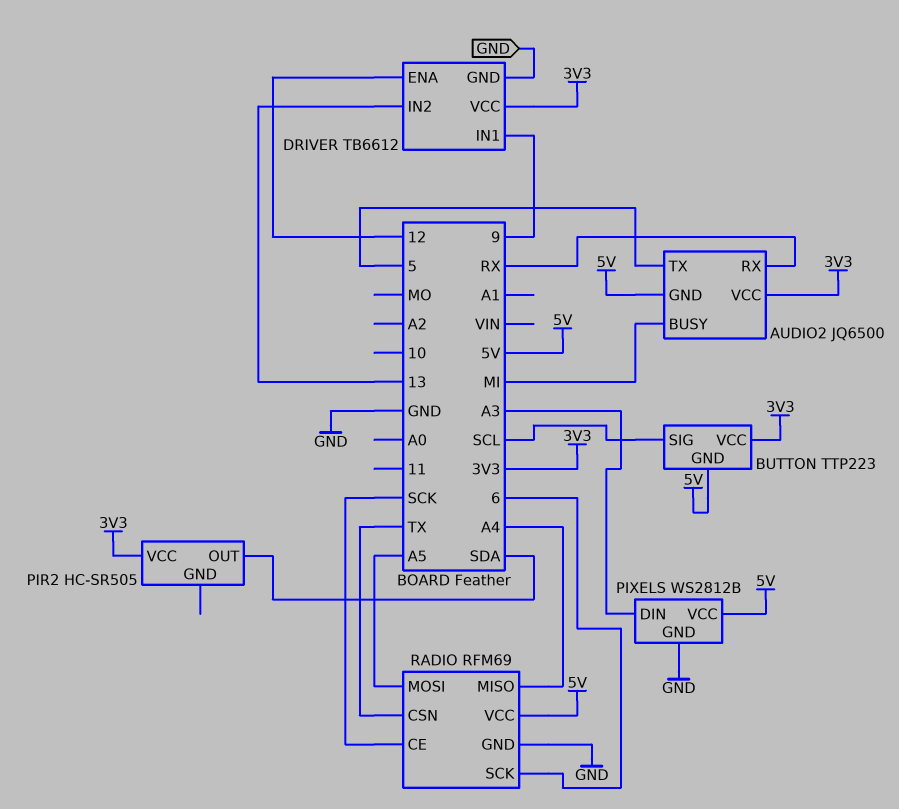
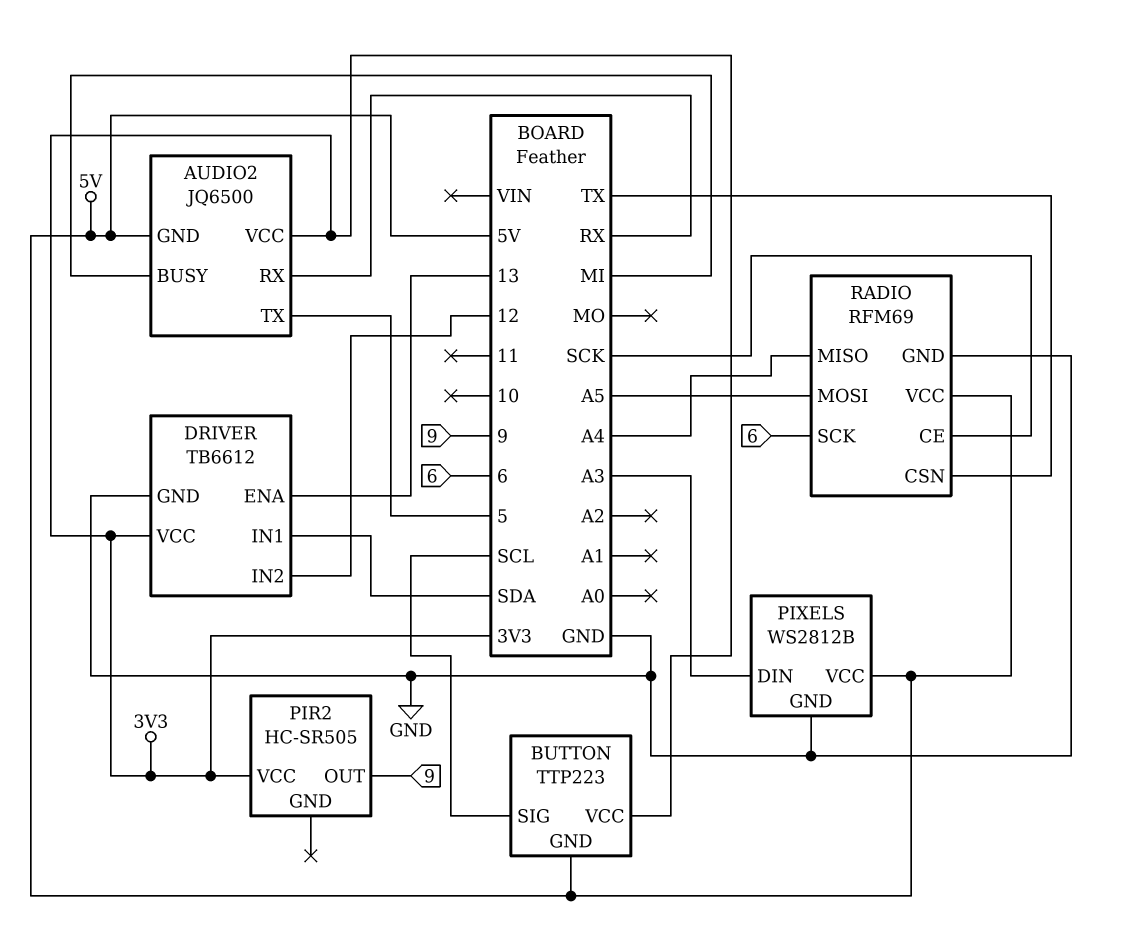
DRIVER pin ENA: 12 -> 13
DRIVER pin IN1: 9 -> SDA
DRIVER pin IN2: 13 -> 12
PIR2 pin OUT: SDA -> 9

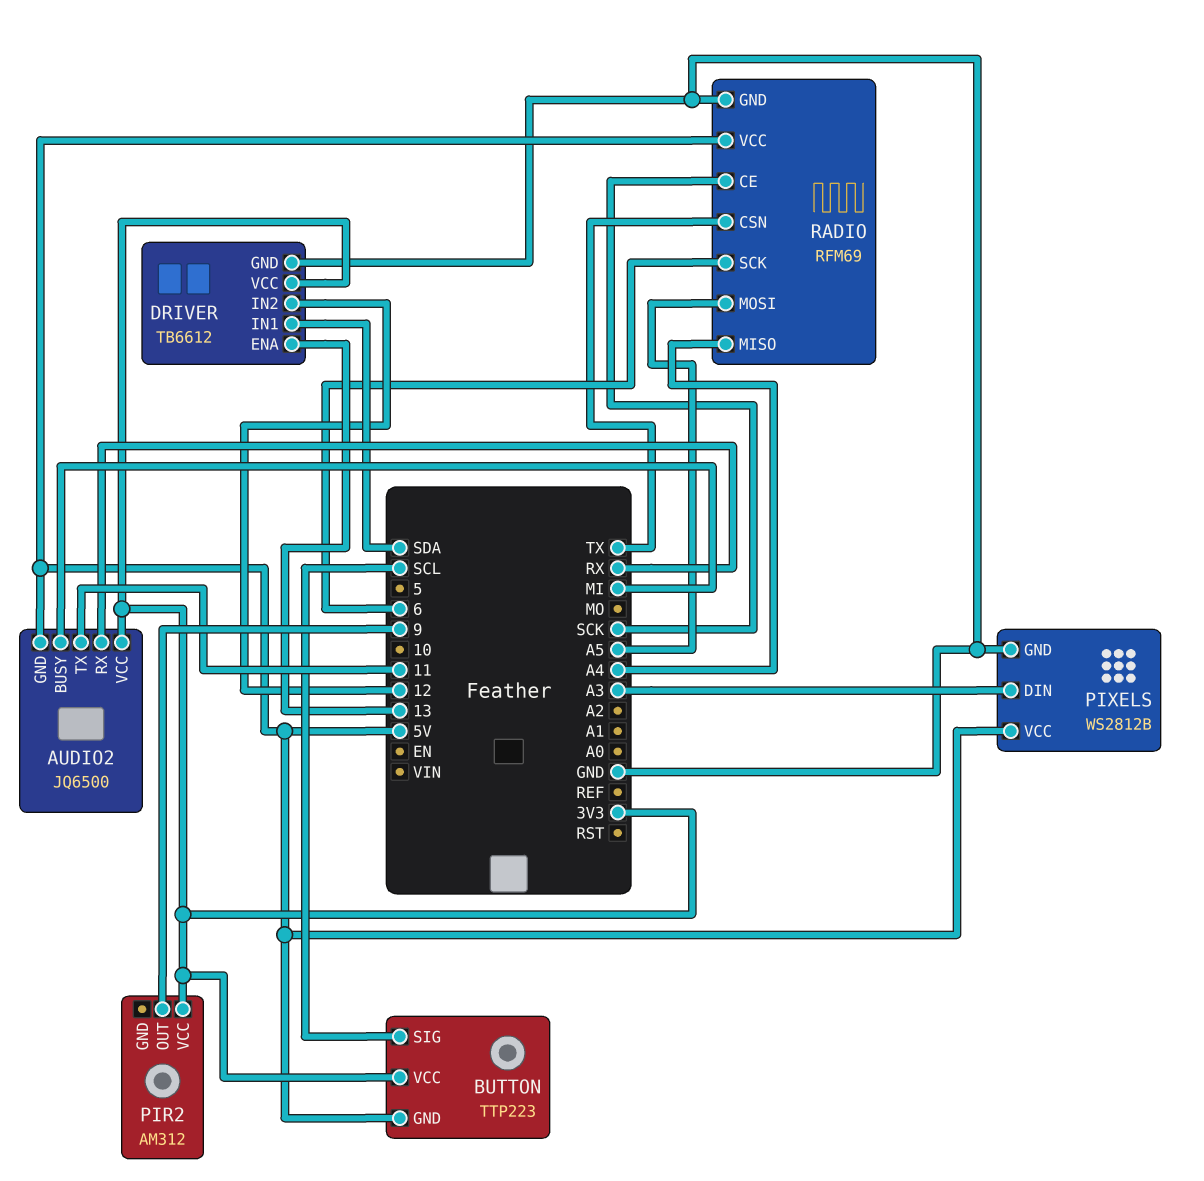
AUDIO2 pin TX: 5 -> 11
PIR2: HC-SR505 -> AM312

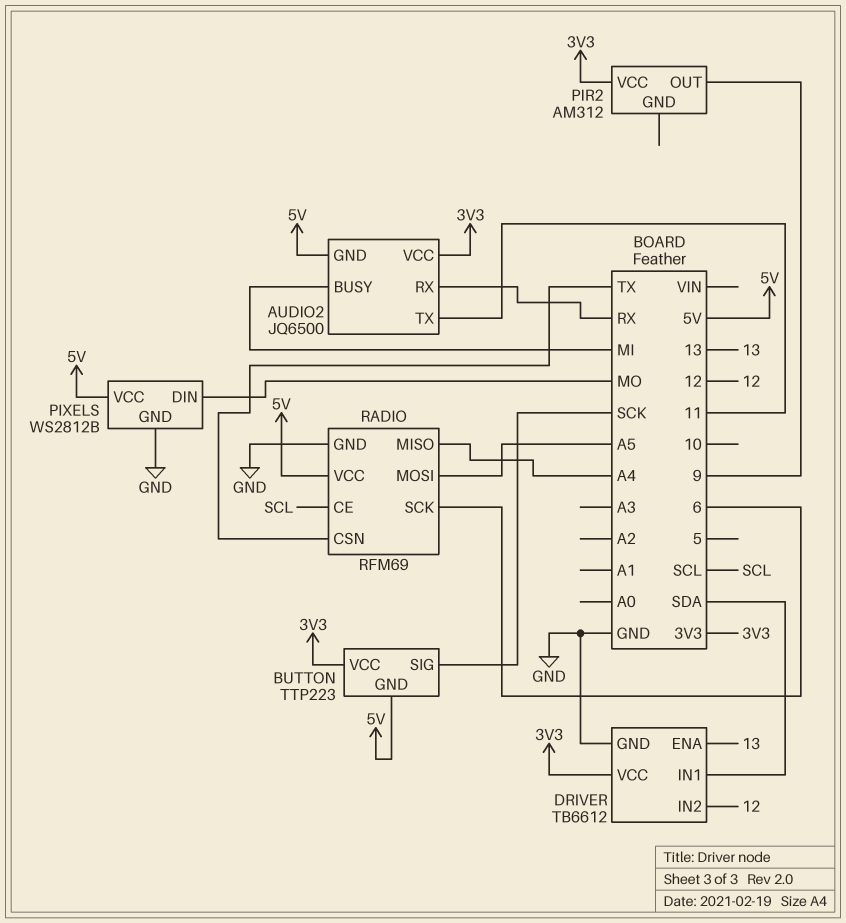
BUTTON pin SIG: SCL -> SCK
PIXELS pin DIN: A3 -> MO
RADIO pin CE: SCK -> SCL

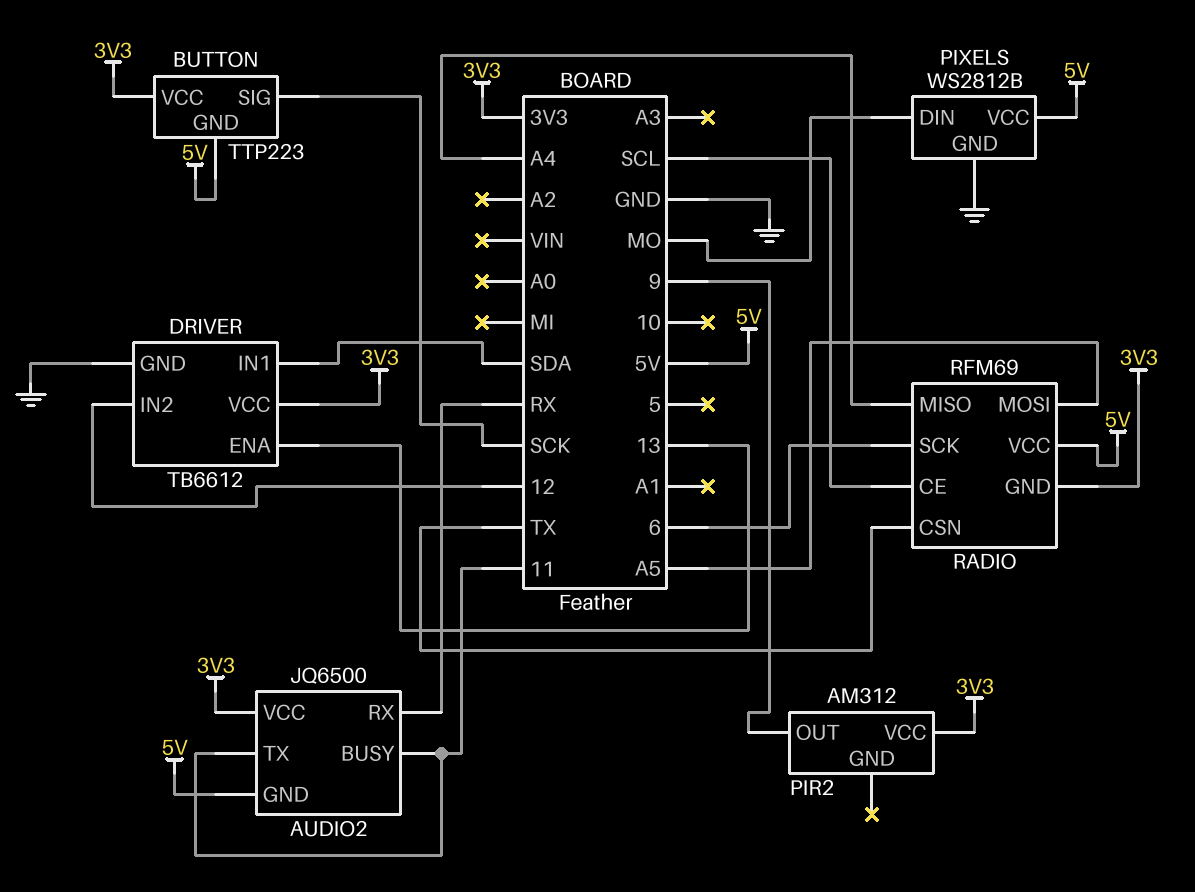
AUDIO2 pin BUSY: MI -> 11
RADIO pin GND: GND -> 3V3

